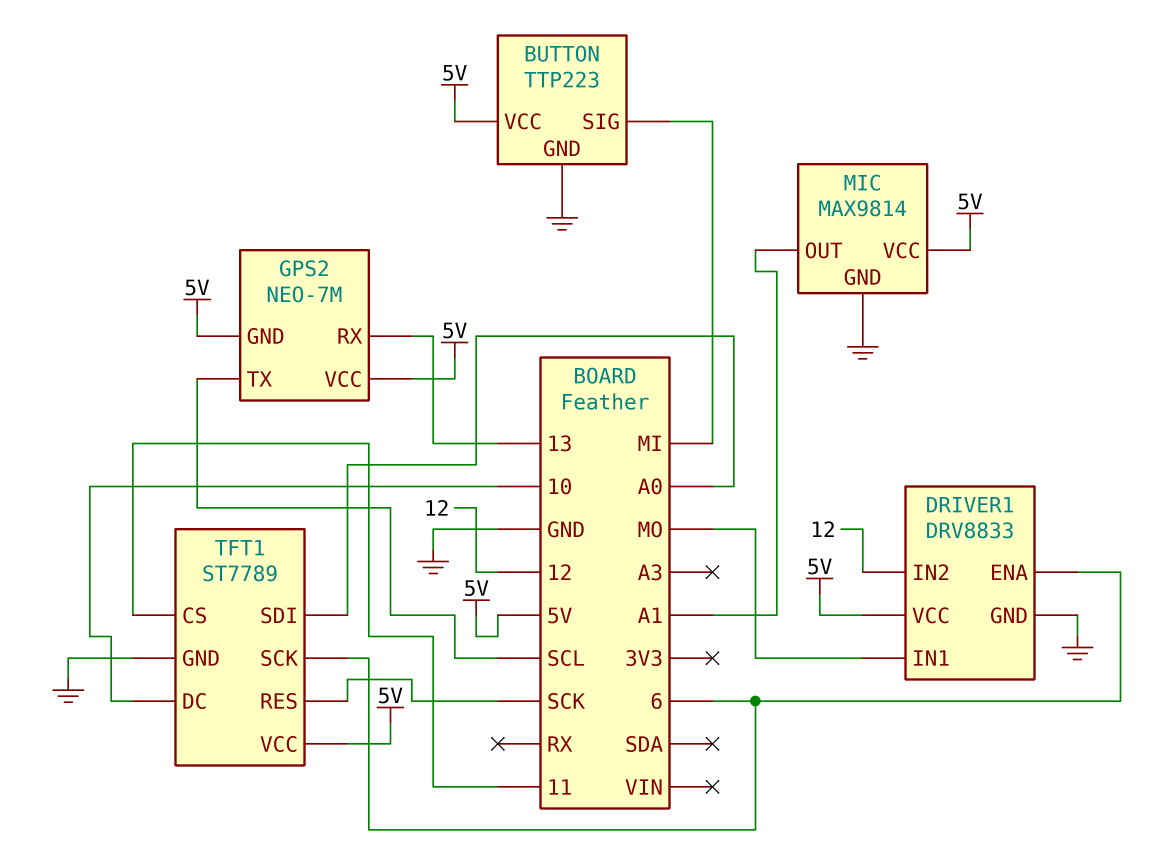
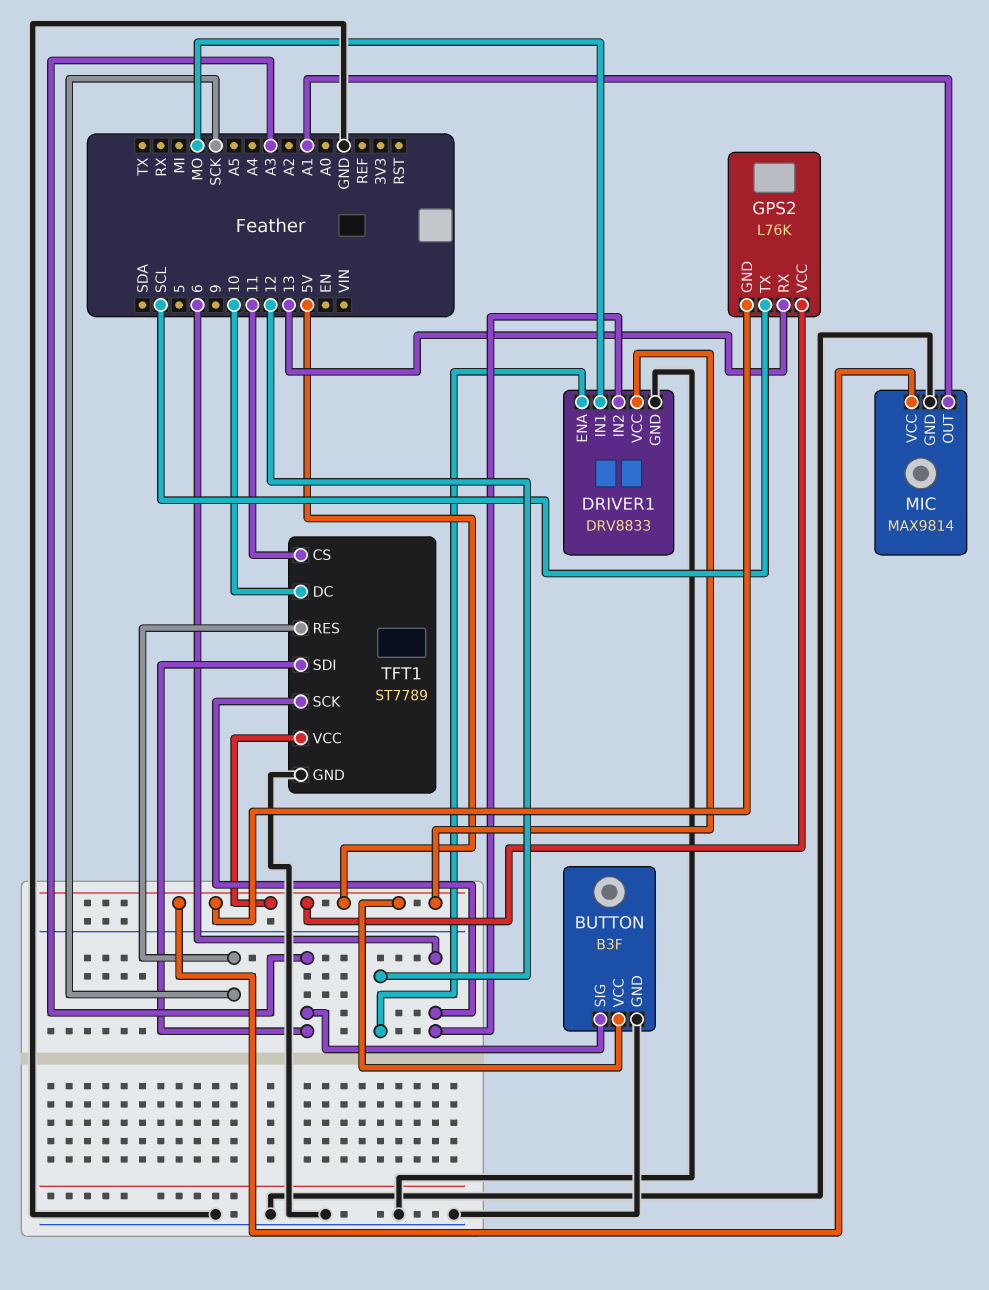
BUTTON: TTP223 -> B3F
BUTTON pin SIG: MI -> A3
DRIVER1 pin ENA: 6 -> 12
DRIVER1 pin IN2: 12 -> 6
GPS2: NEO-7M -> L76K
TFT1 pin SDI: A0 -> A3

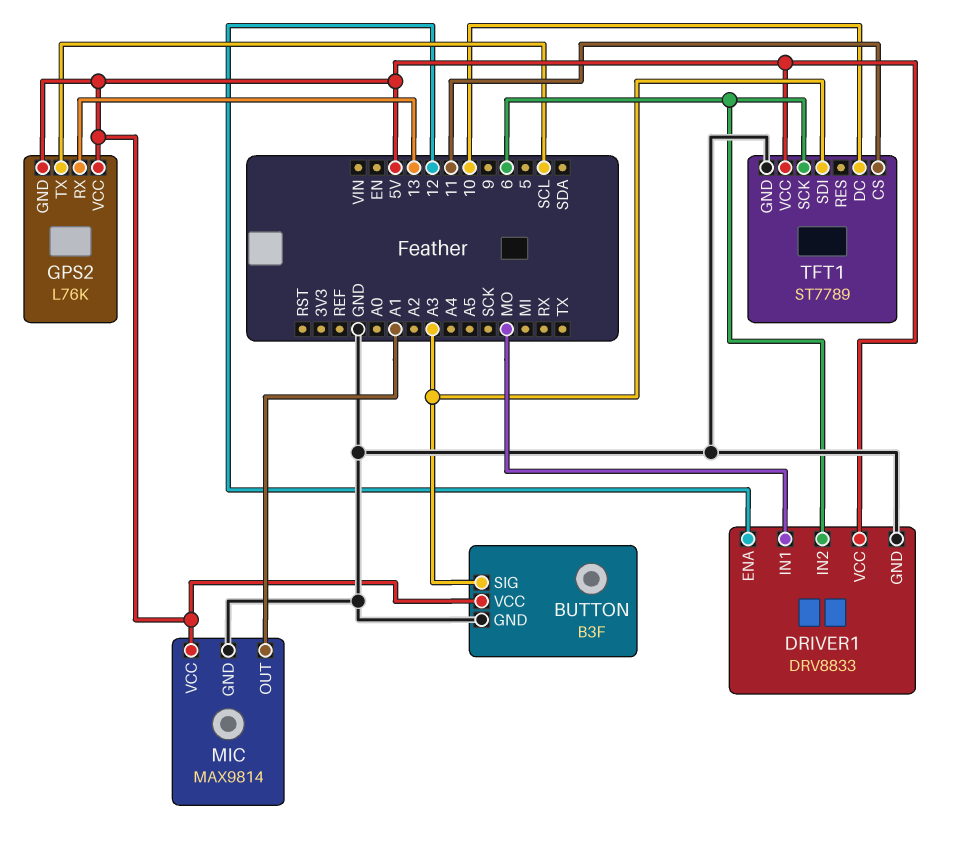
TFT1 pin RES: SCK -> none

